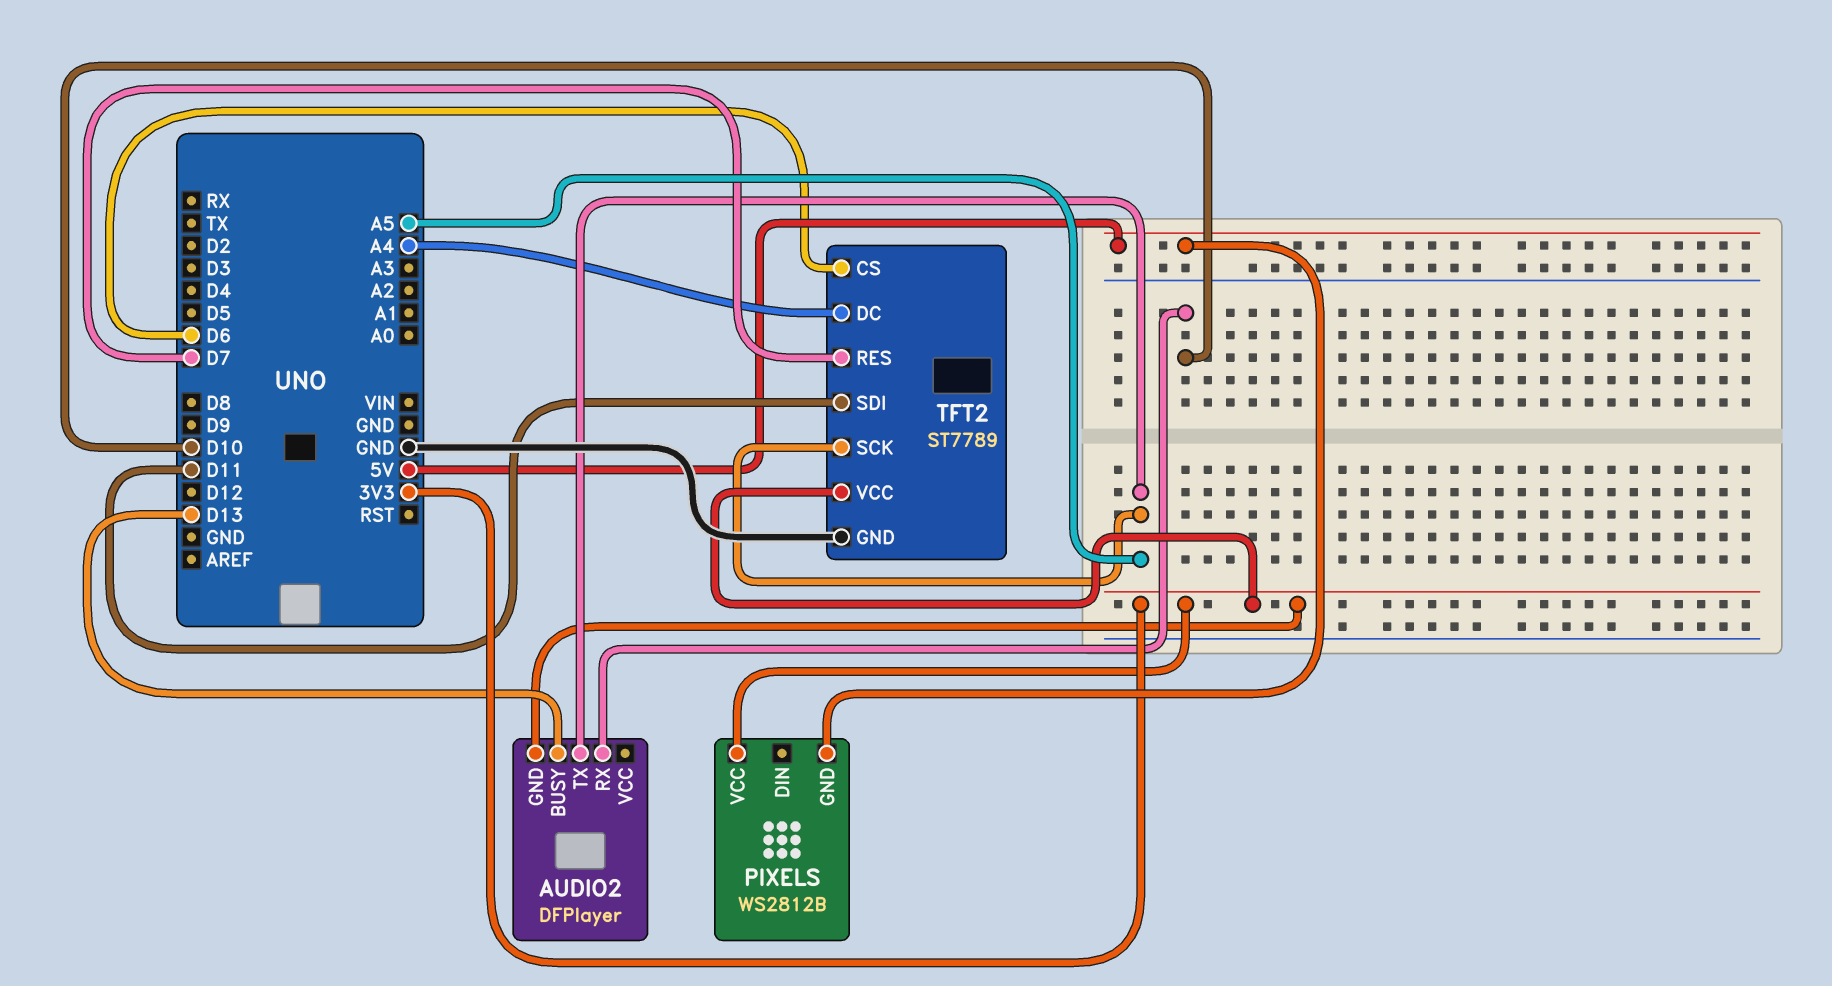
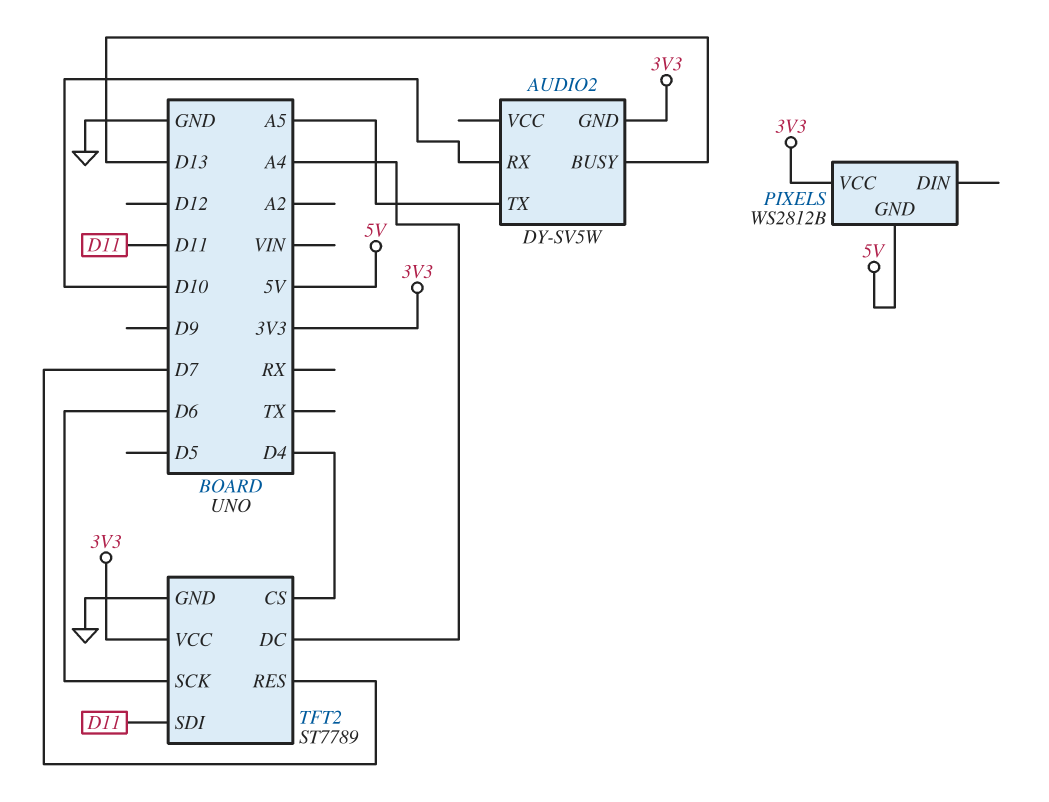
AUDIO2: DFPlayer -> DY-SV5W
TFT2 pin CS: D6 -> D4
TFT2 pin SCK: A5 -> D6

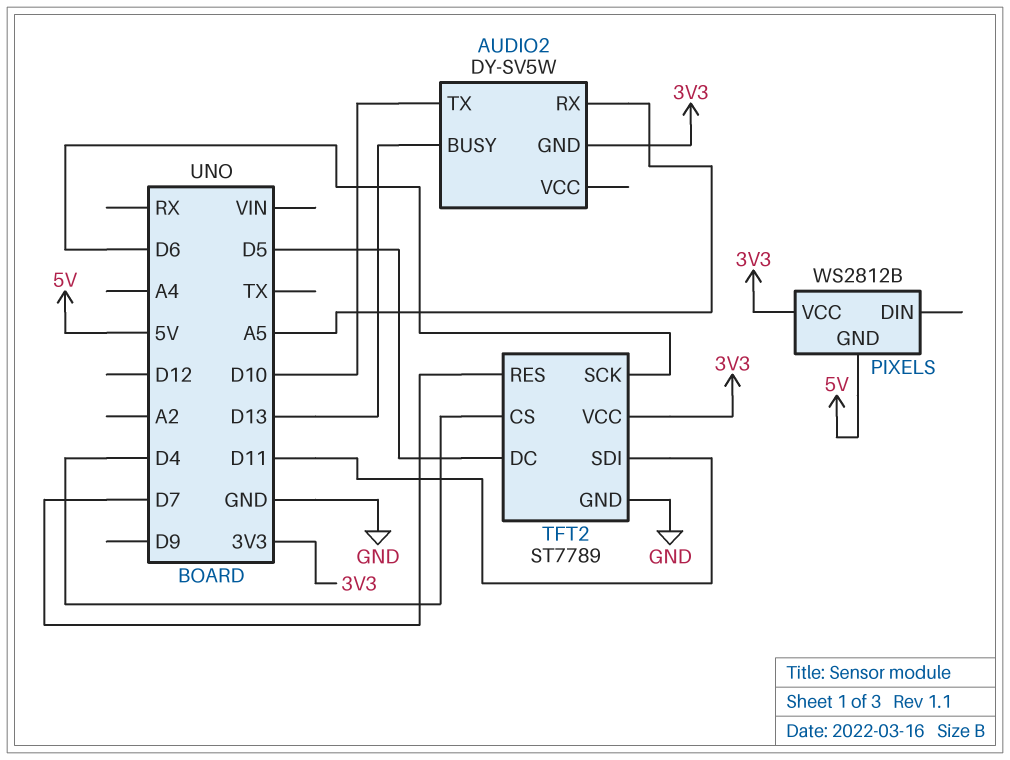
AUDIO2 pin RX: D10 -> A5
AUDIO2 pin TX: A5 -> D10
TFT2 pin DC: A4 -> D5

